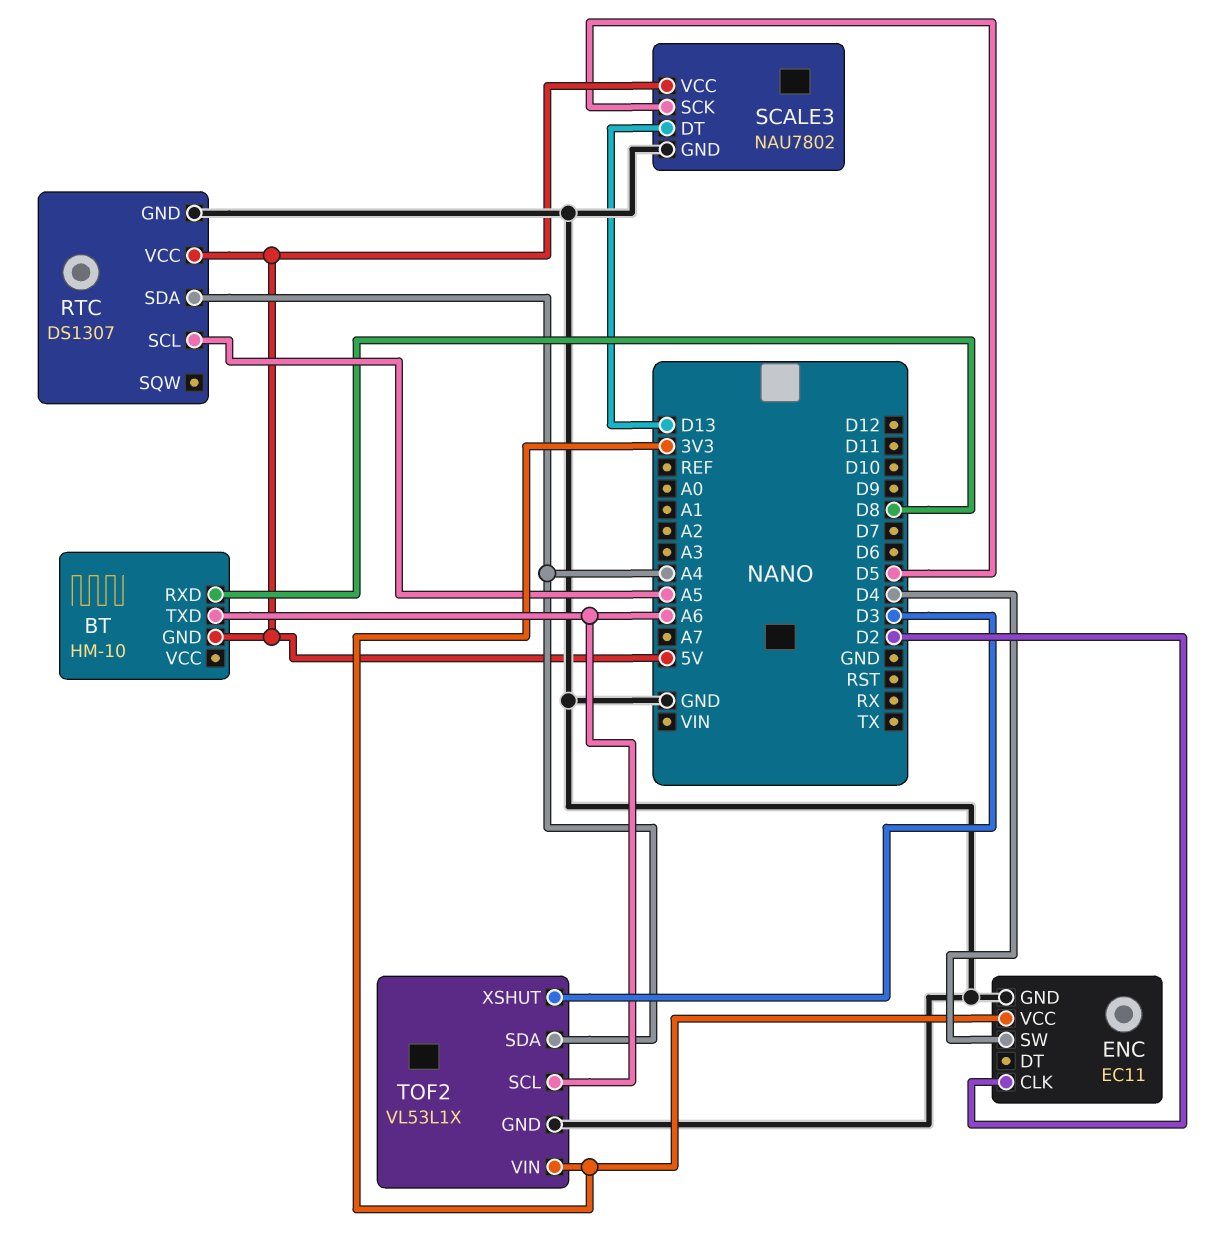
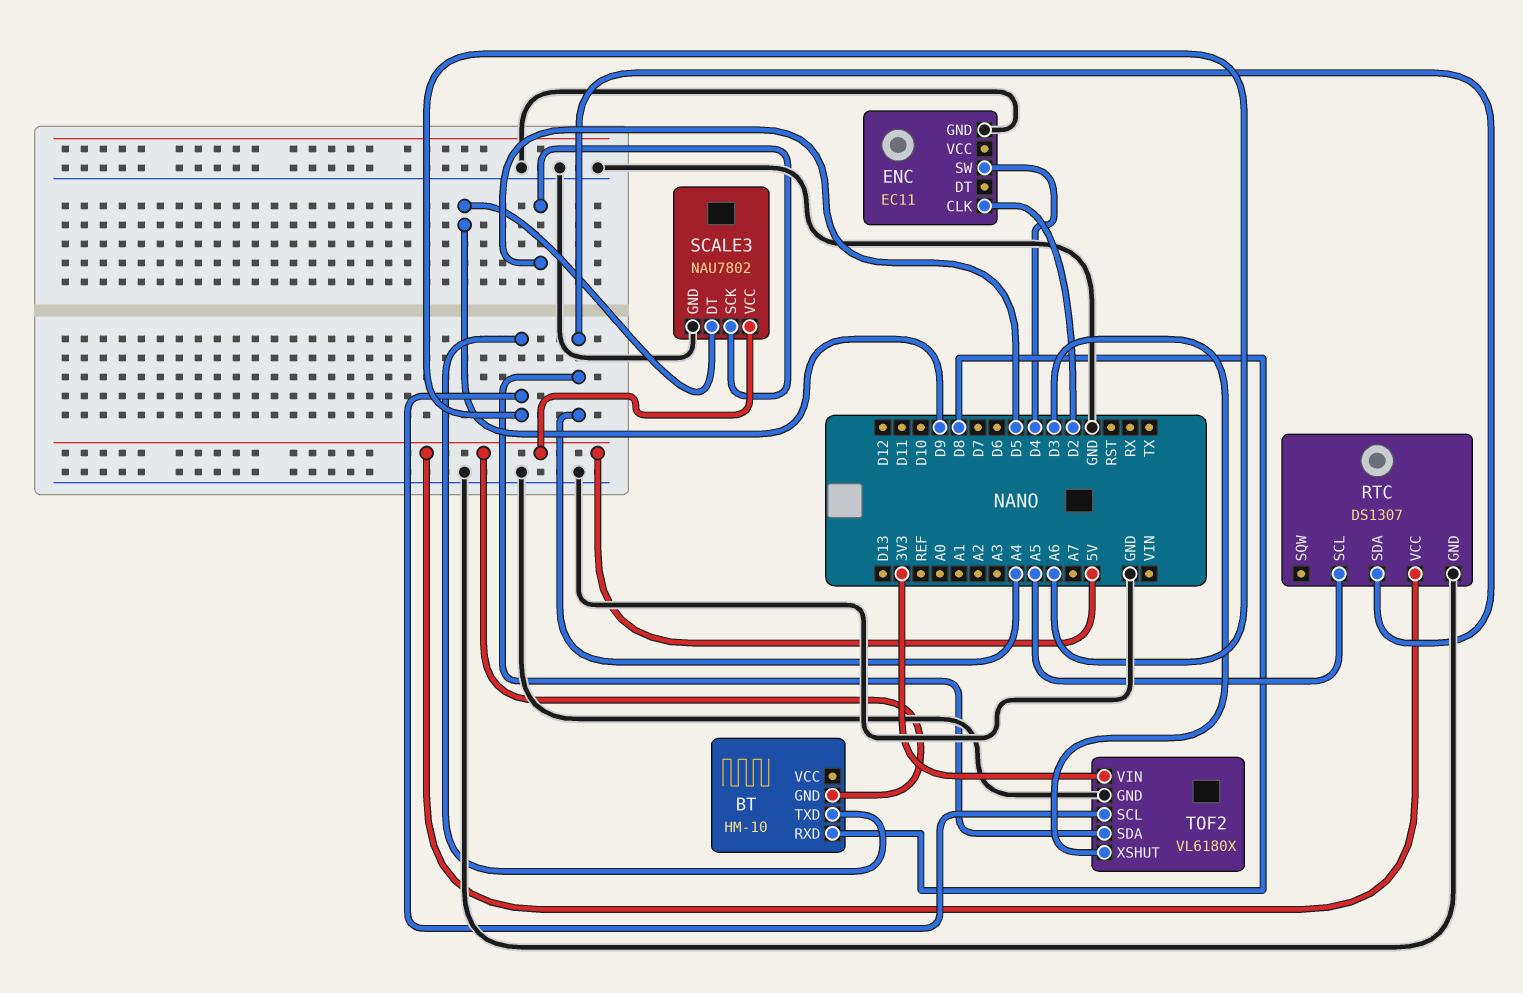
ENC pin VCC: 3V3 -> none
SCALE3 pin DT: D13 -> D9
TOF2: VL53L1X -> VL6180X

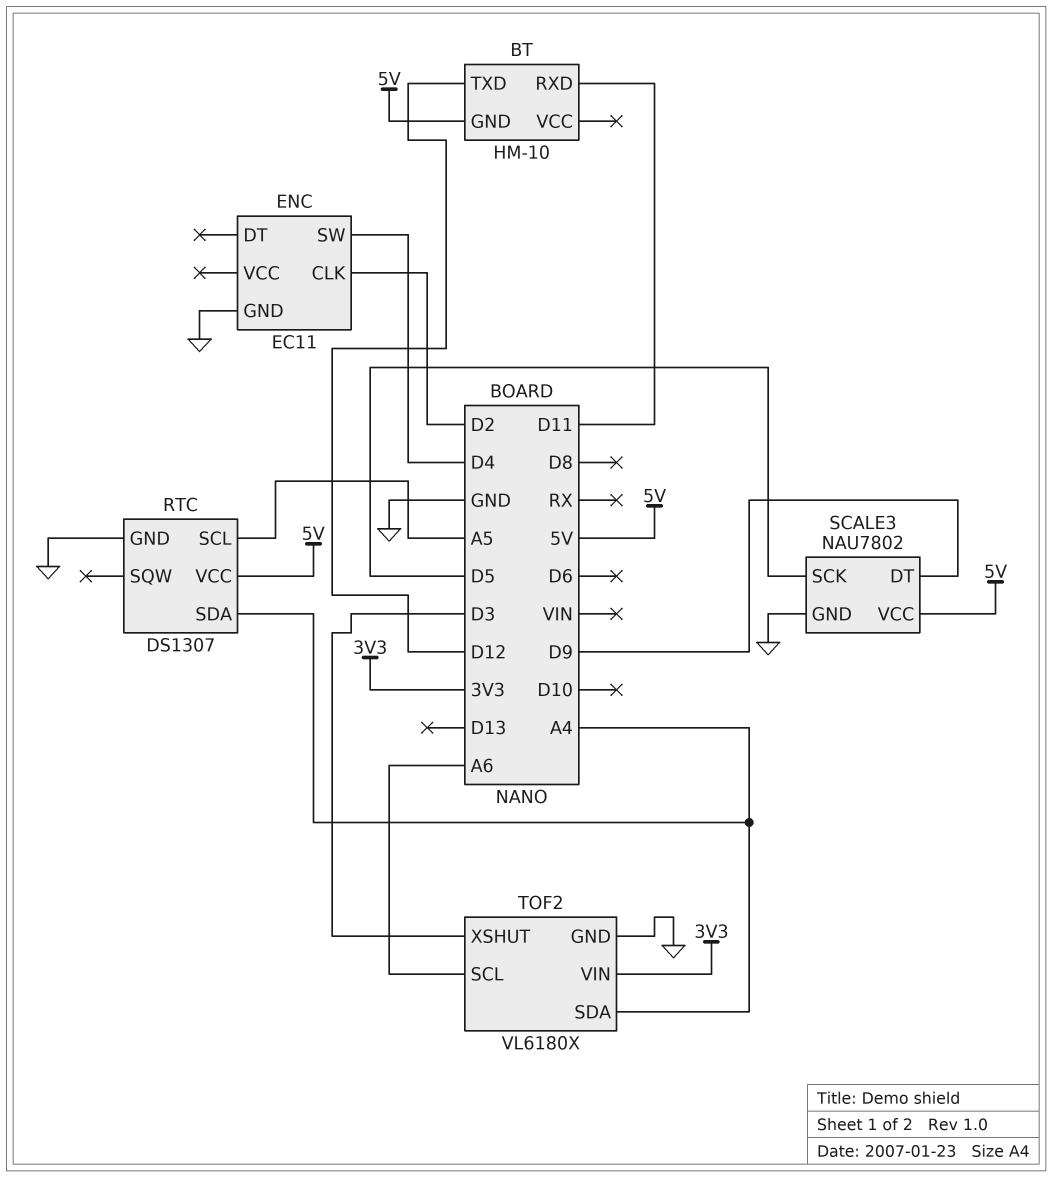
BT pin RXD: D8 -> D11
BT pin TXD: A6 -> D12

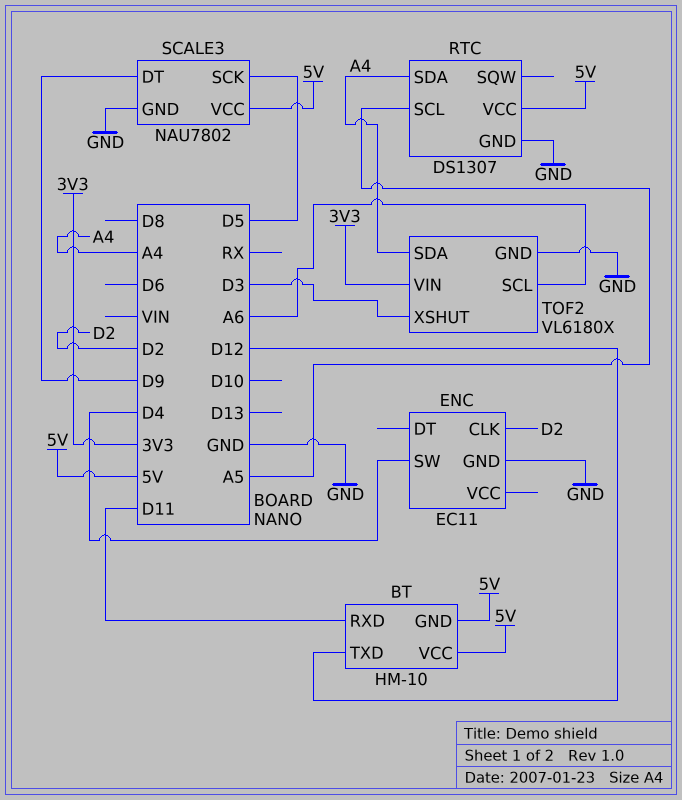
BT pin VCC: none -> 5V

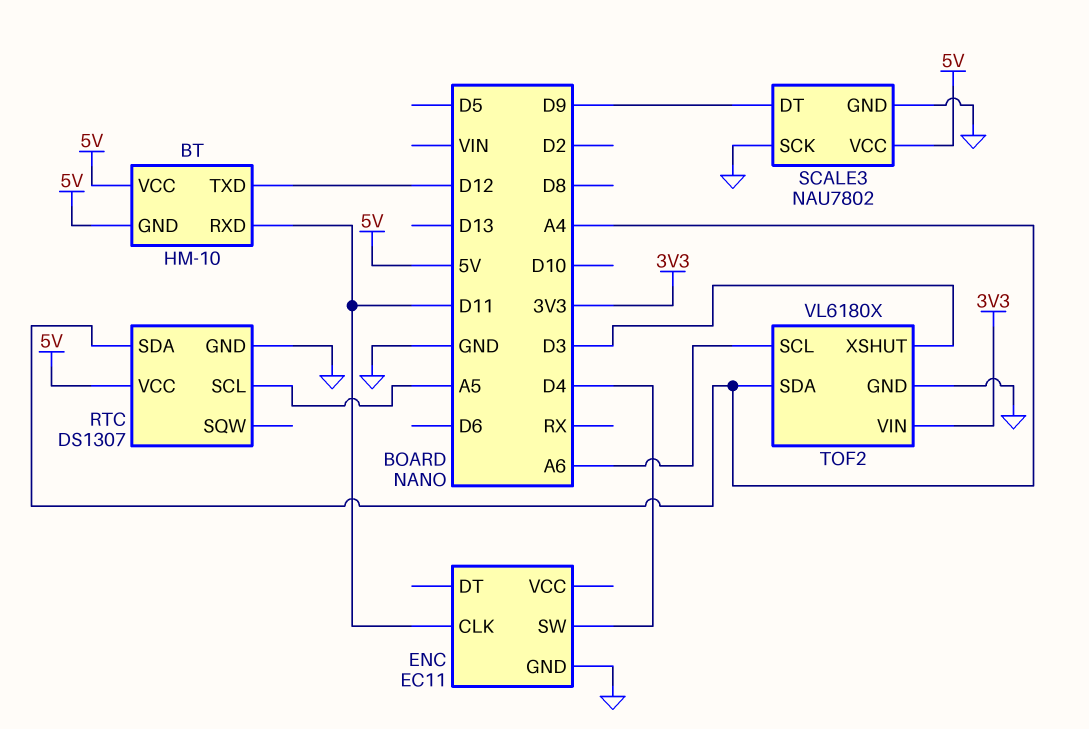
ENC pin CLK: D2 -> D11
SCALE3 pin SCK: D5 -> GND

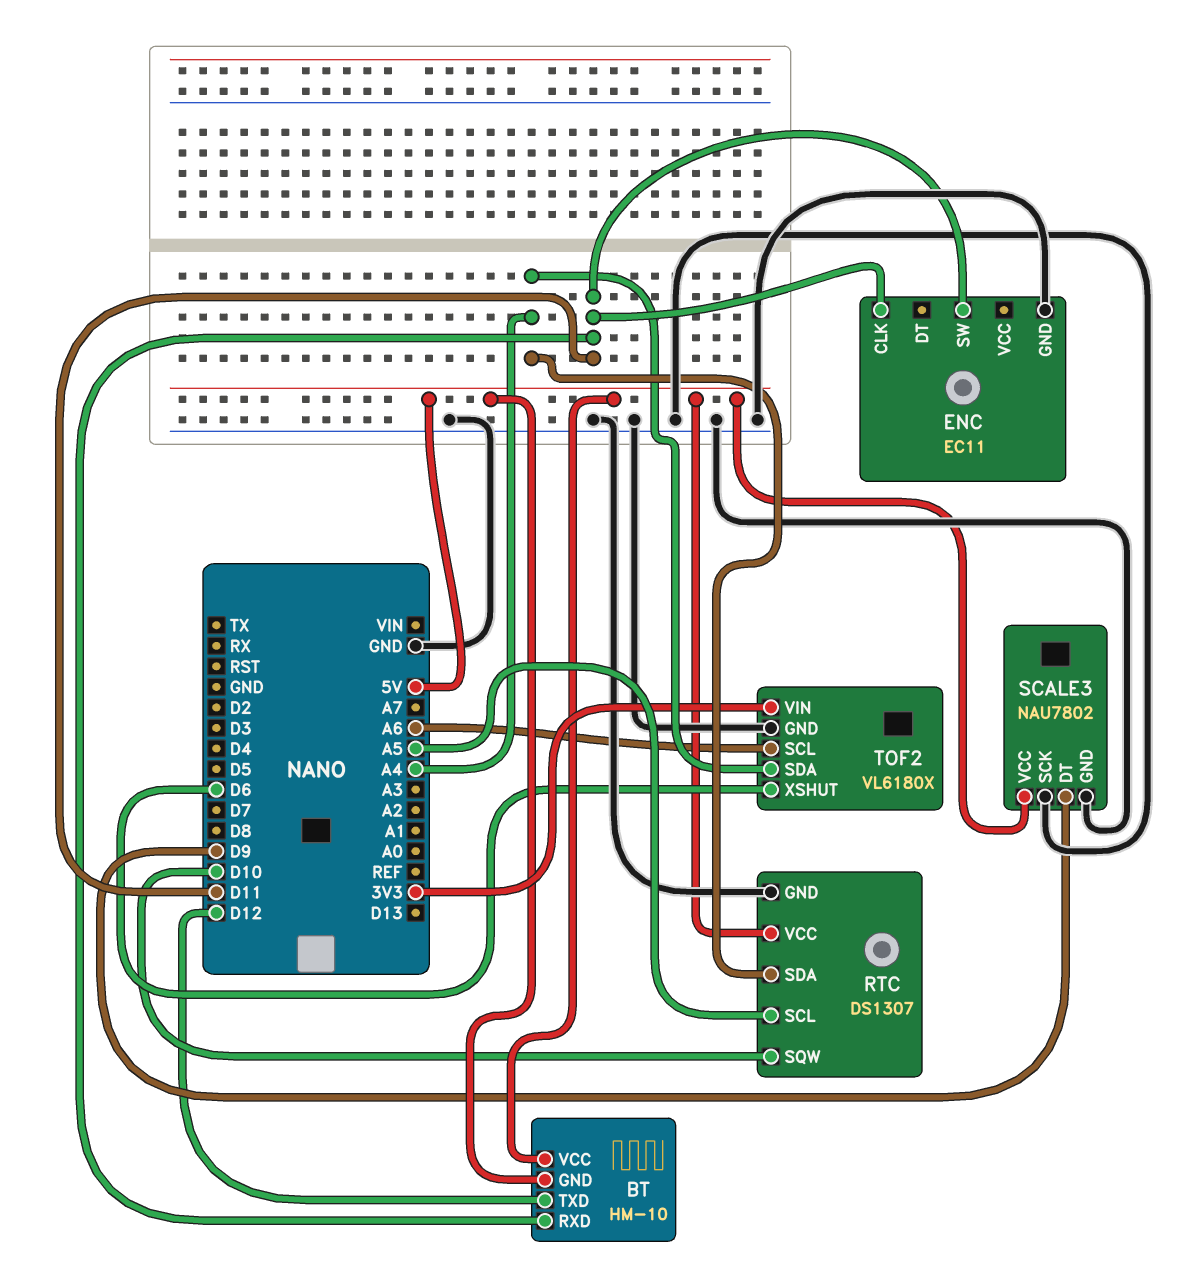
ENC pin SW: D4 -> D11
RTC pin SQW: none -> D10
TOF2 pin XSHUT: D3 -> D6

